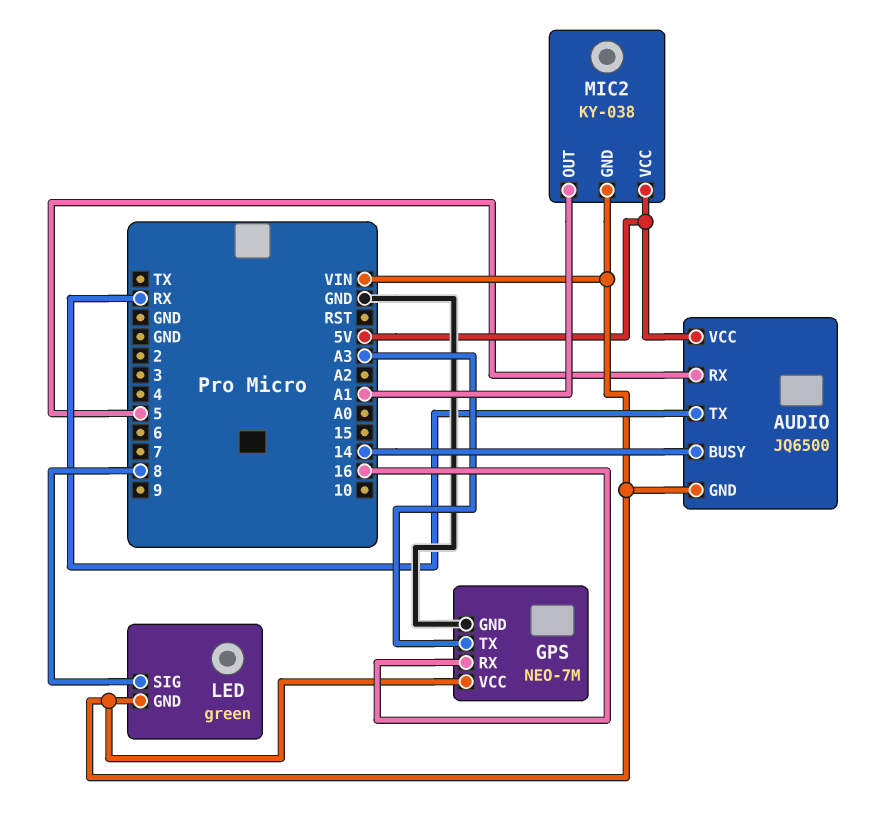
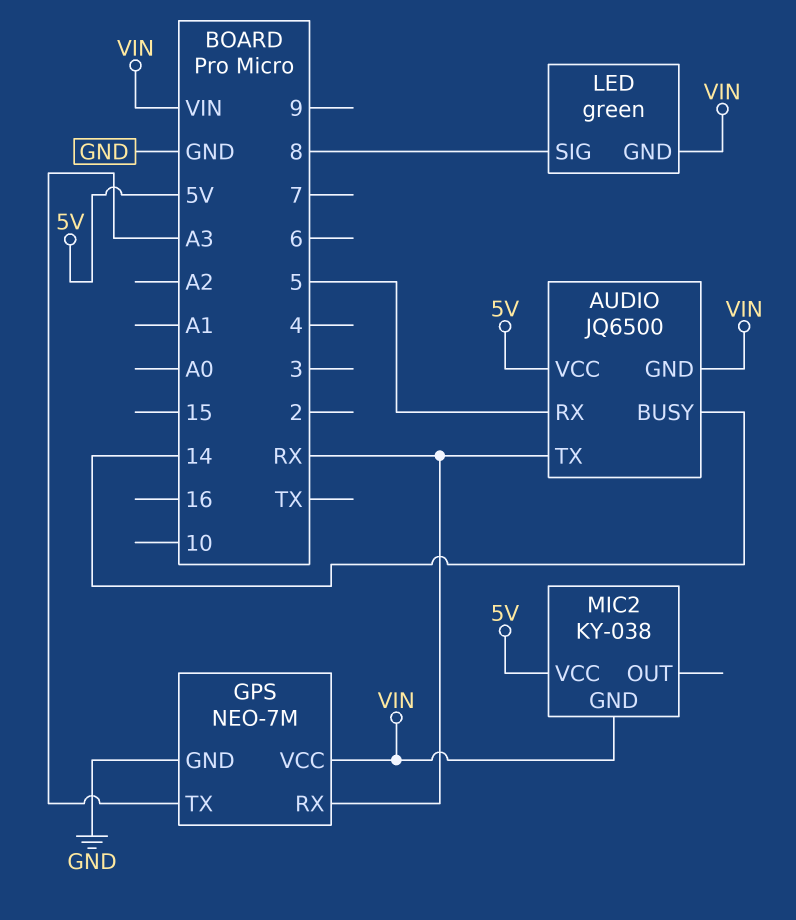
GPS pin RX: 16 -> RX
MIC2 pin OUT: A1 -> none

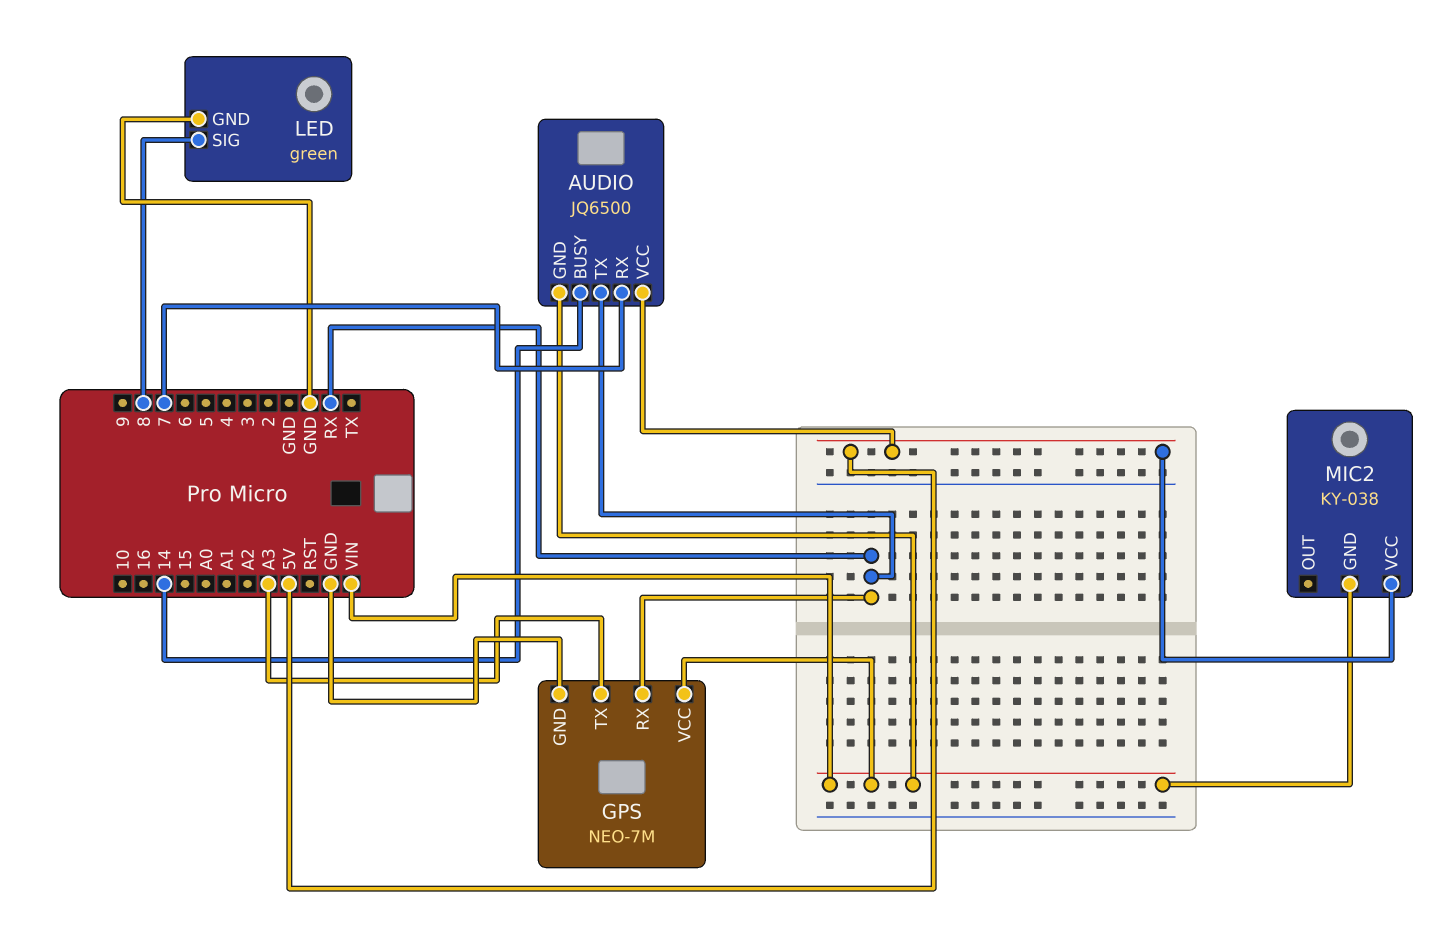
AUDIO pin RX: 5 -> 7
LED pin GND: VIN -> GND

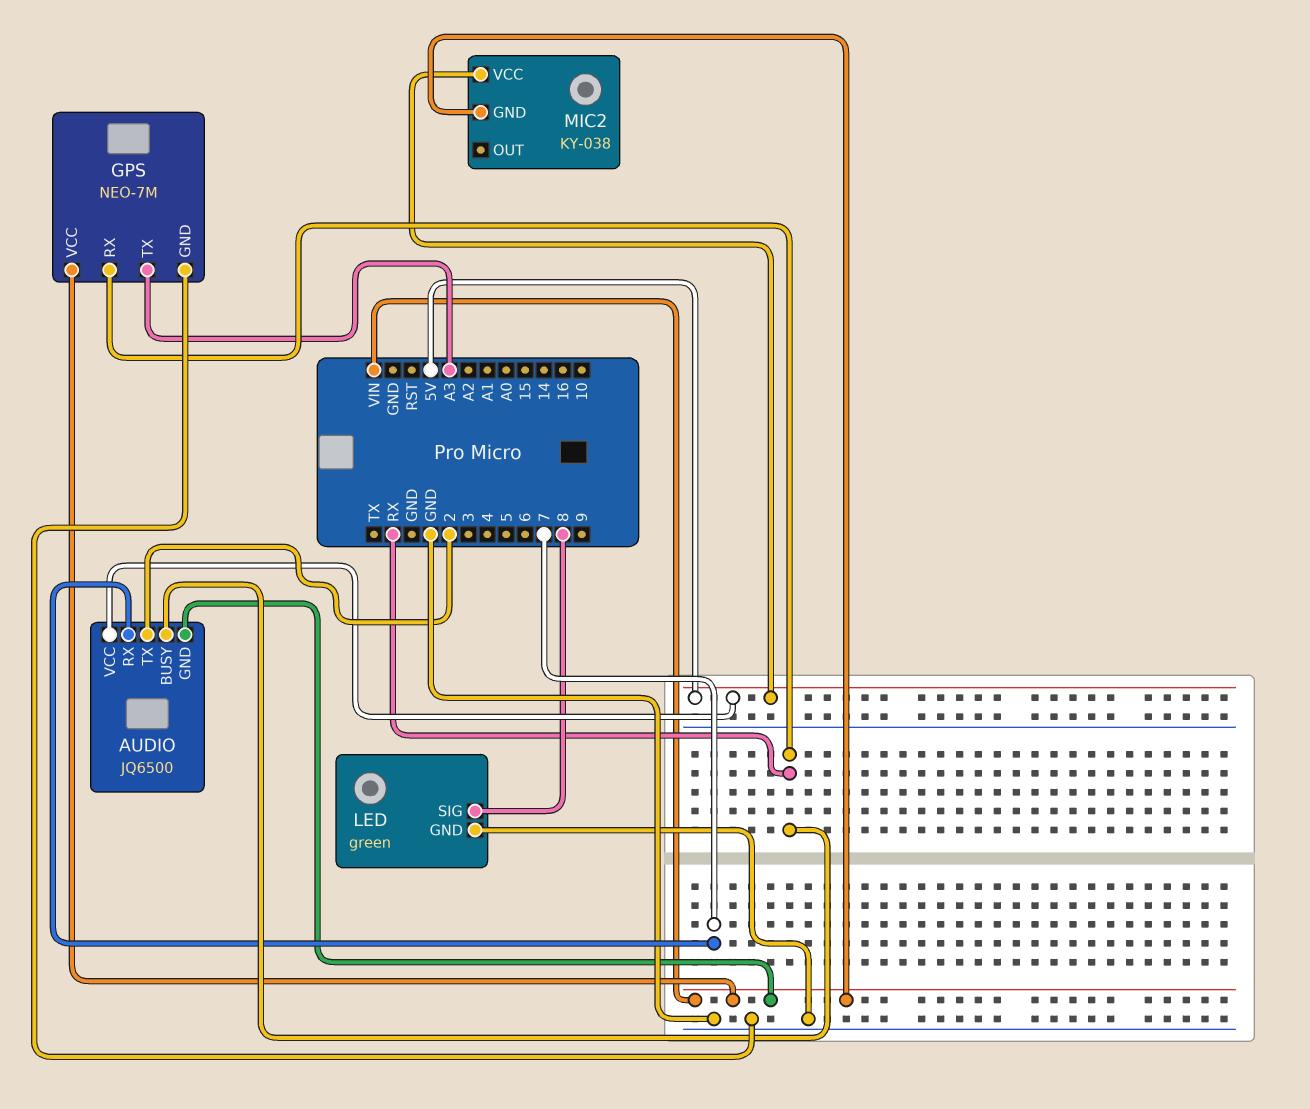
AUDIO pin BUSY: 14 -> RX
AUDIO pin TX: RX -> 2

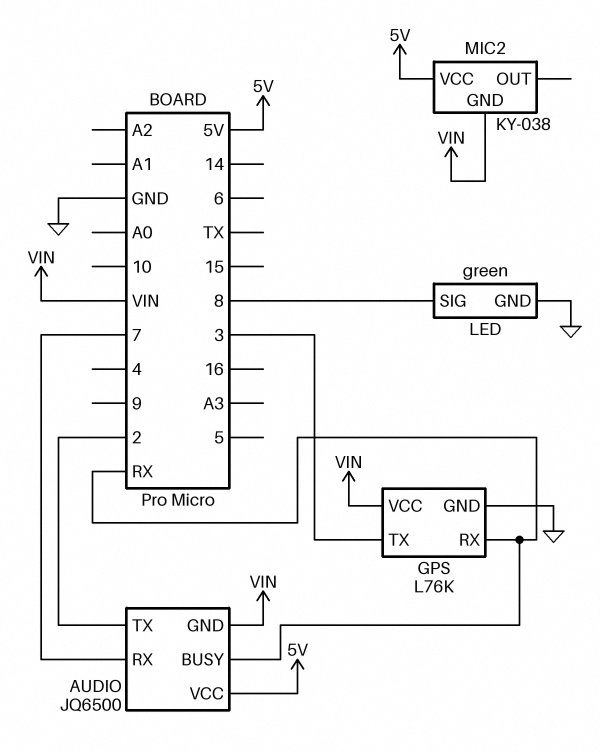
GPS: NEO-7M -> L76K
GPS pin TX: A3 -> 3

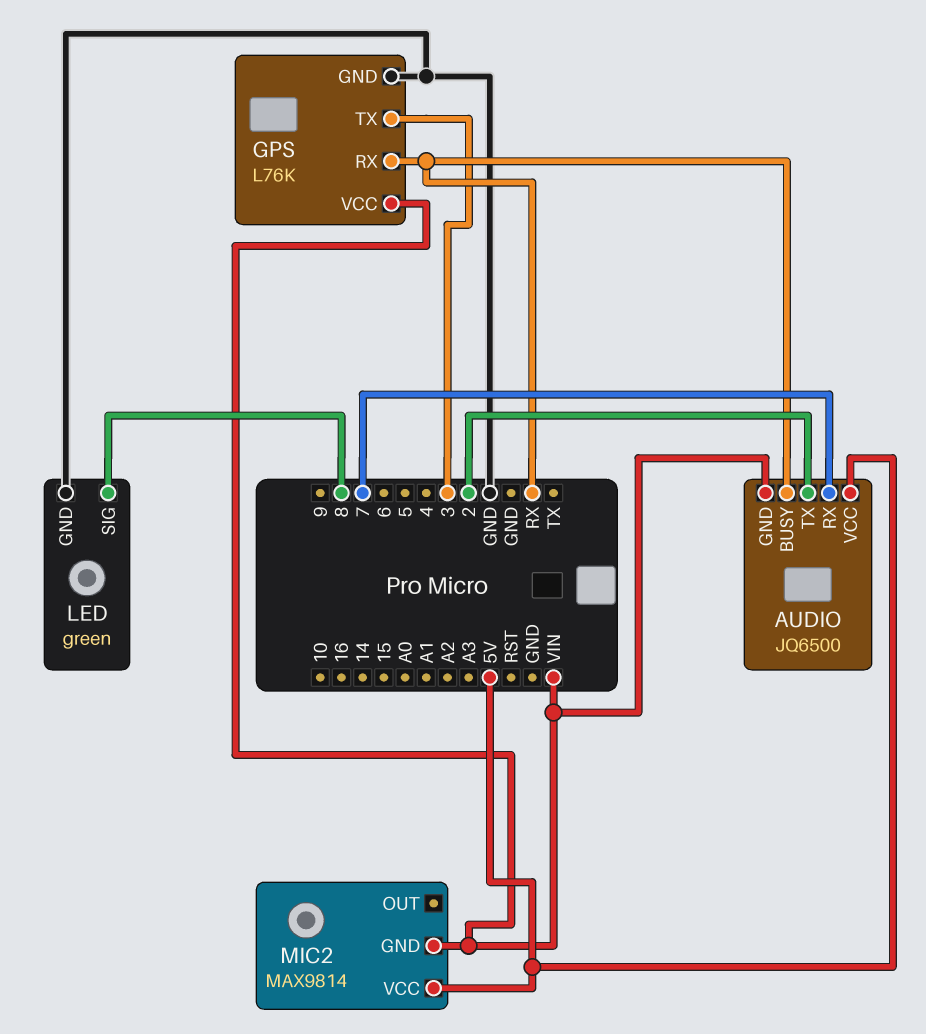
MIC2: KY-038 -> MAX9814

